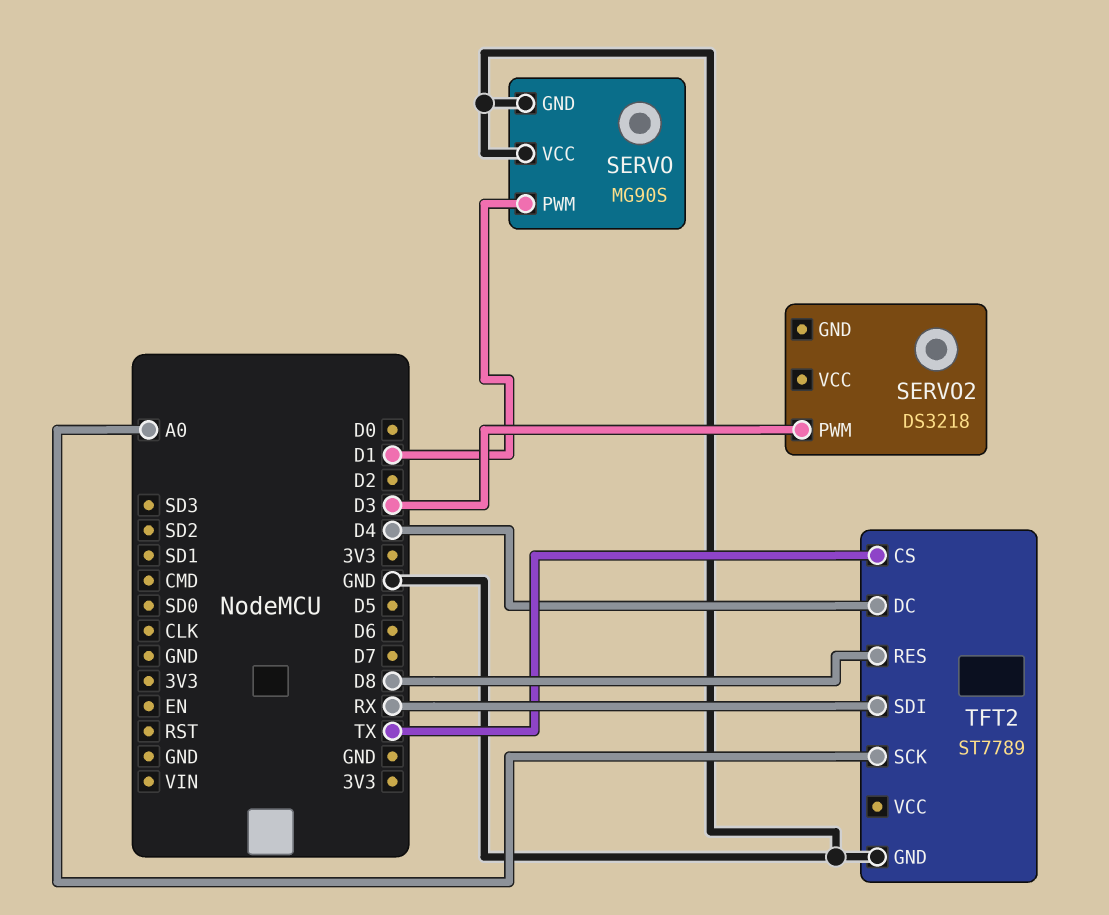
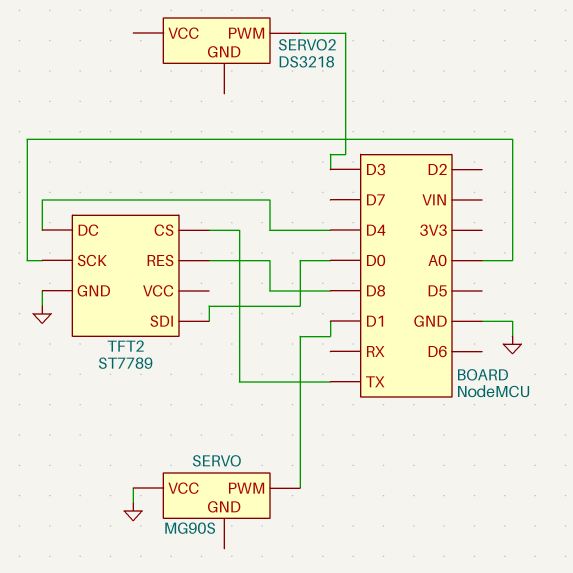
SERVO pin GND: GND -> none
TFT2 pin SDI: RX -> D0

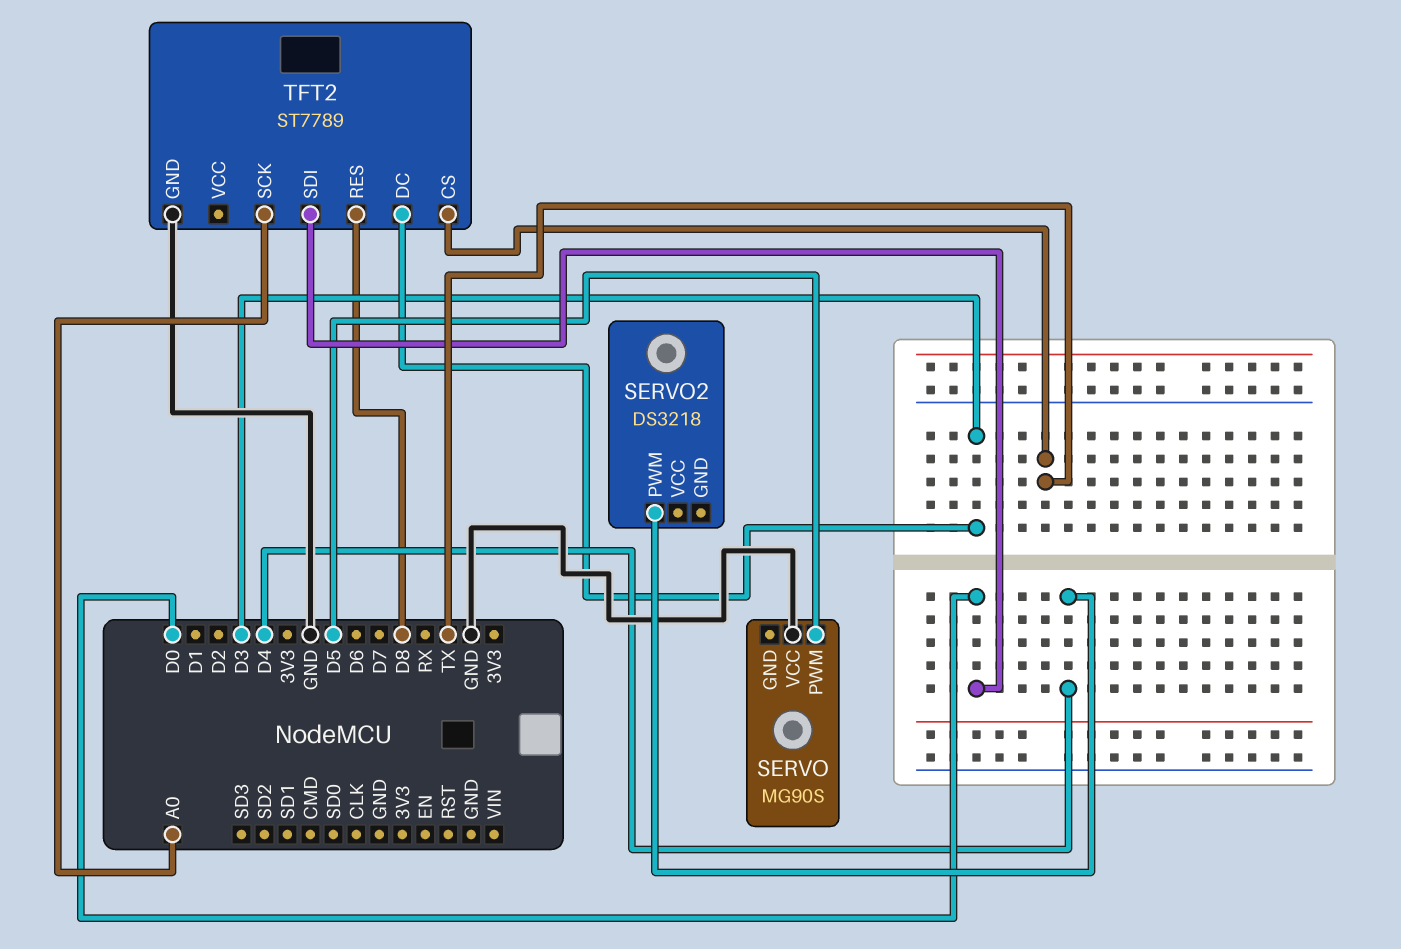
SERVO pin PWM: D1 -> D5
SERVO2 pin PWM: D3 -> D4
TFT2 pin DC: D4 -> D3

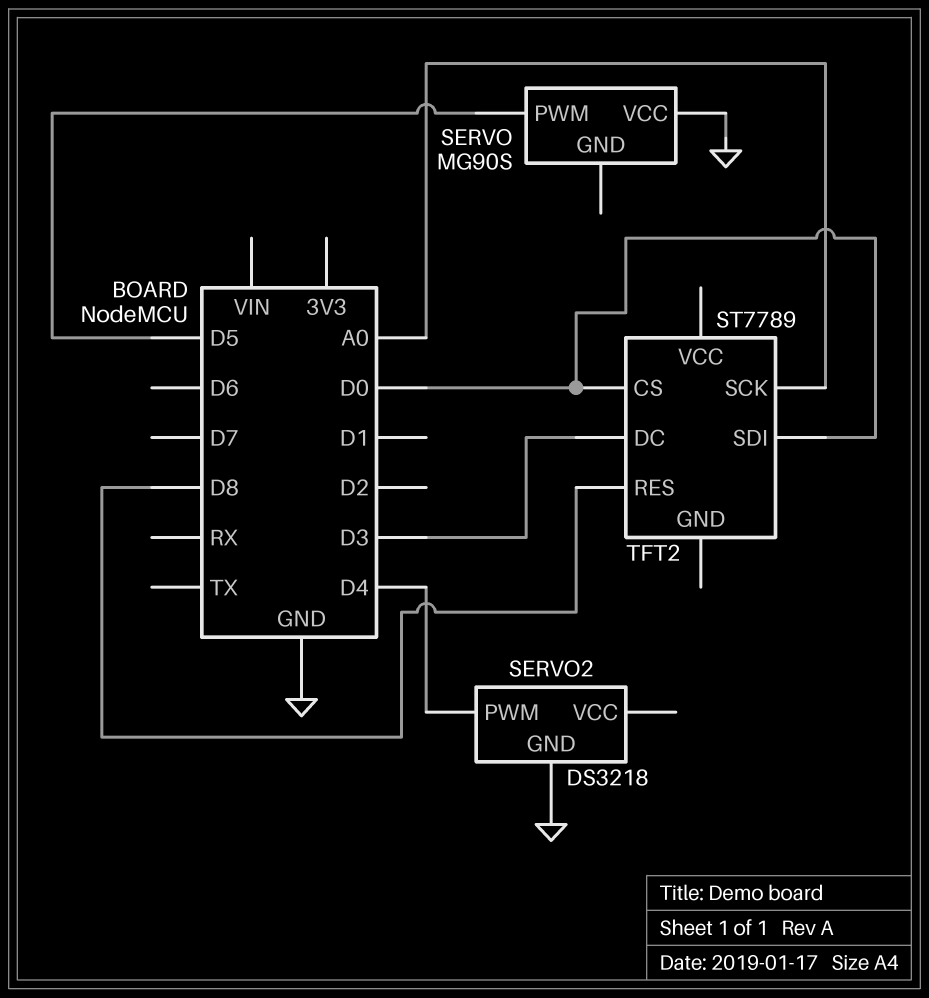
SERVO2 pin GND: none -> GND
TFT2 pin CS: TX -> D0
TFT2 pin GND: GND -> none

